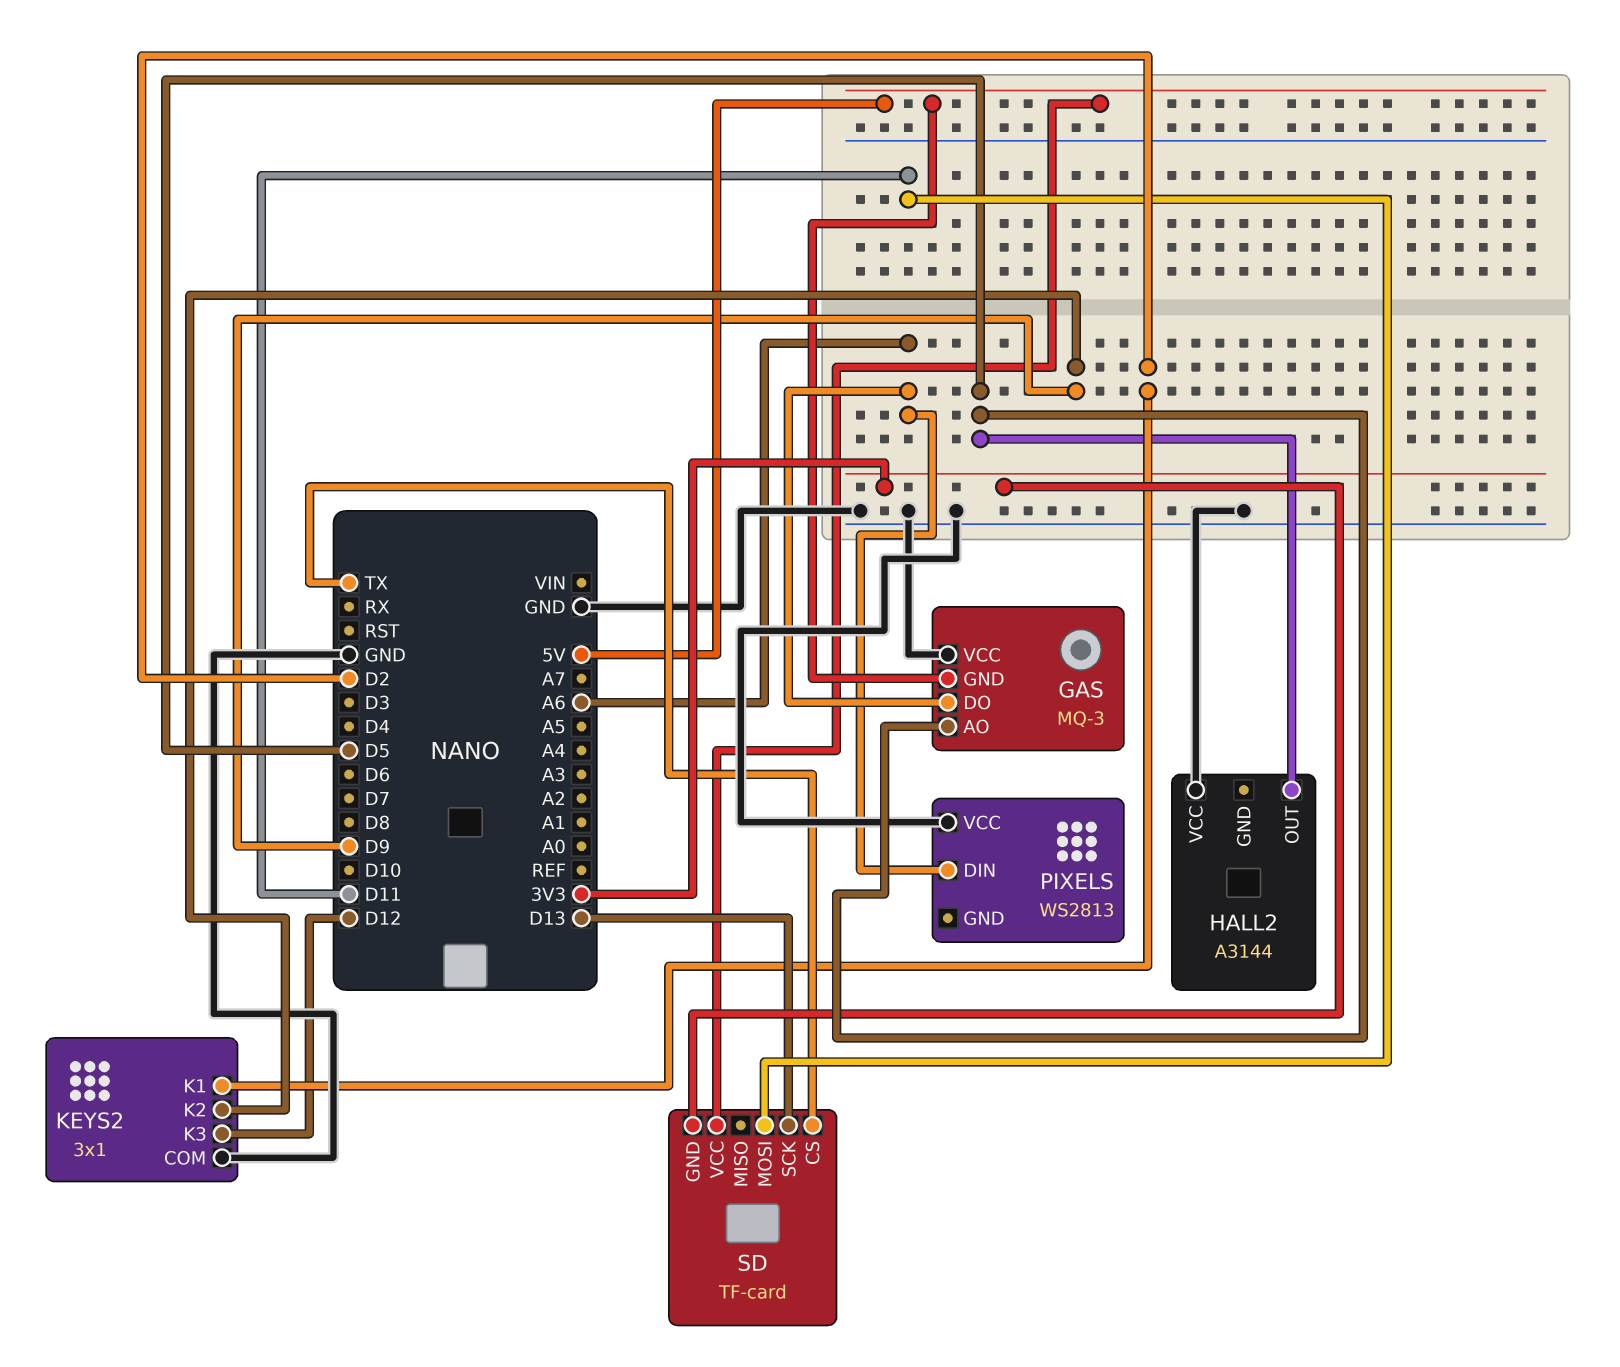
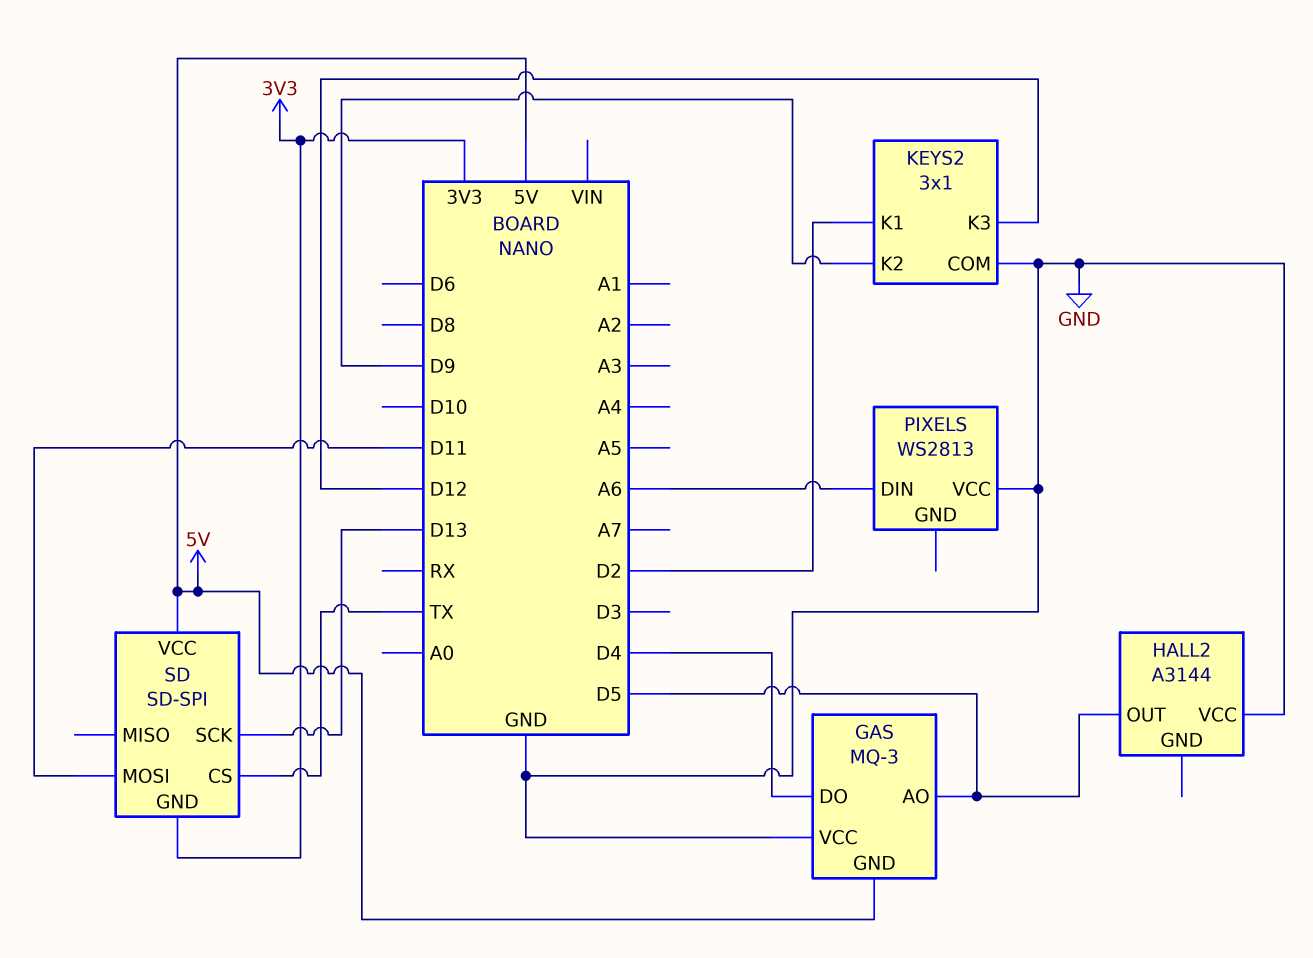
GAS pin DO: A6 -> D4
SD: TF-card -> SD-SPI

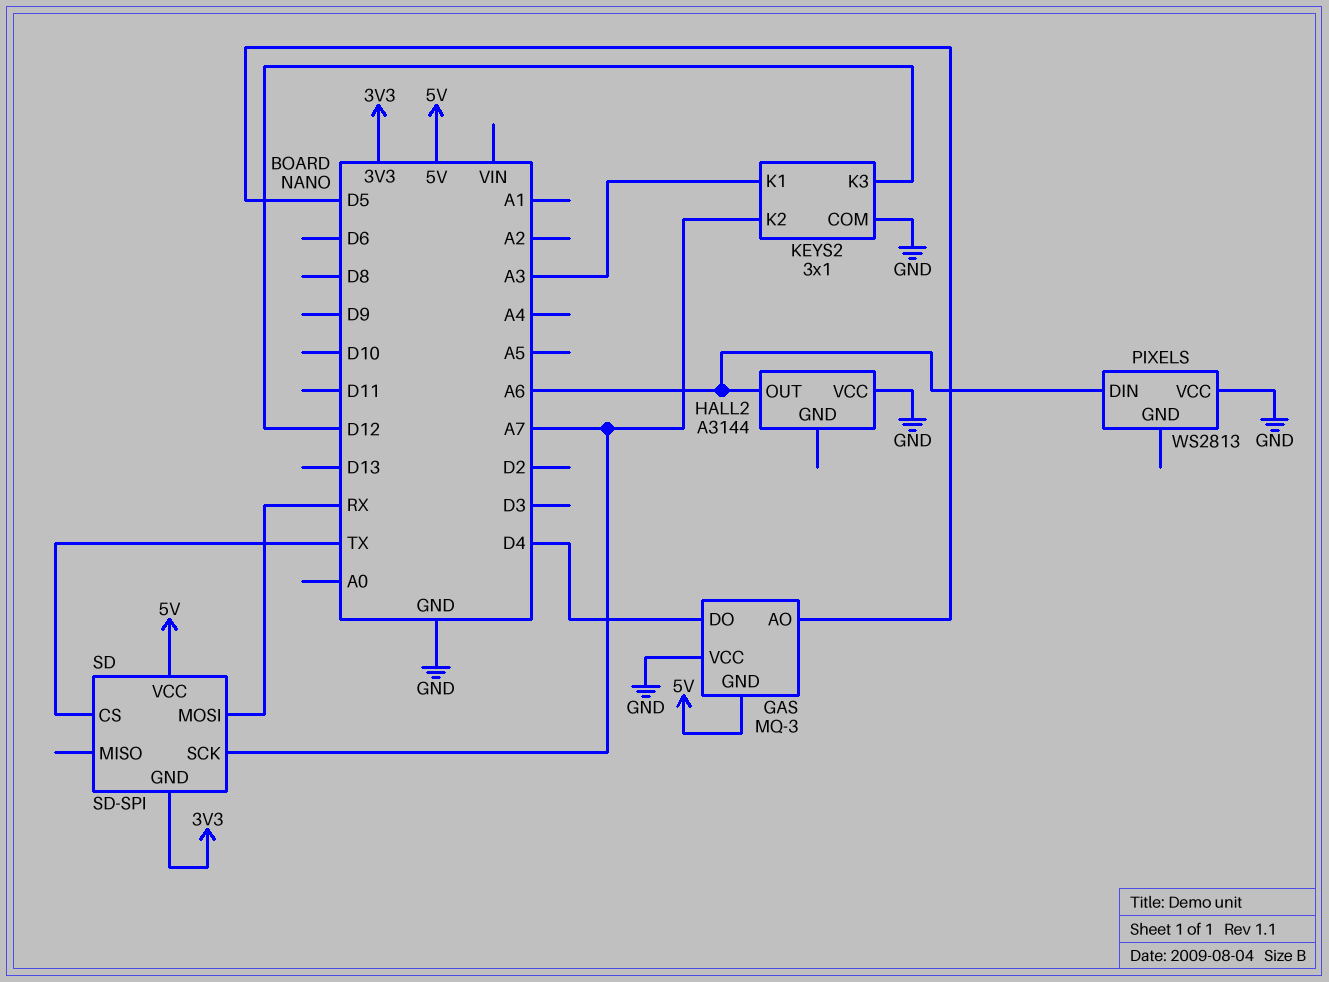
HALL2 pin OUT: D5 -> A6
KEYS2 pin K1: D2 -> A3
KEYS2 pin K2: D9 -> A7
SD pin MOSI: D11 -> RX
SD pin SCK: D13 -> A7

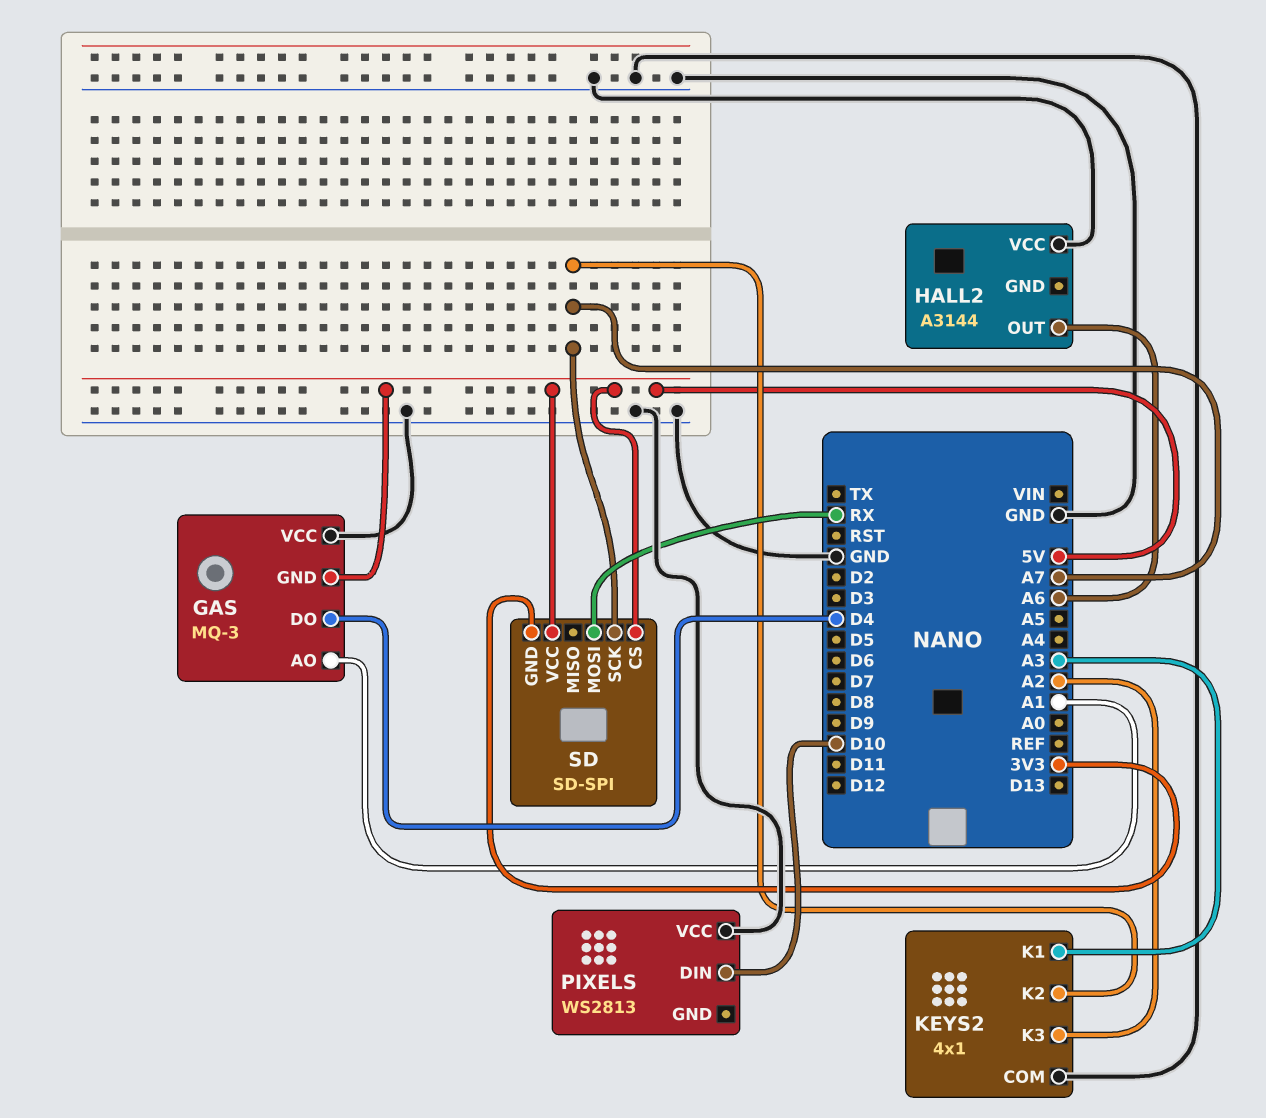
GAS pin AO: D5 -> A1
KEYS2: 3x1 -> 4x1
KEYS2 pin K3: D12 -> A2
PIXELS pin DIN: A6 -> D10
SD pin CS: TX -> 5V

